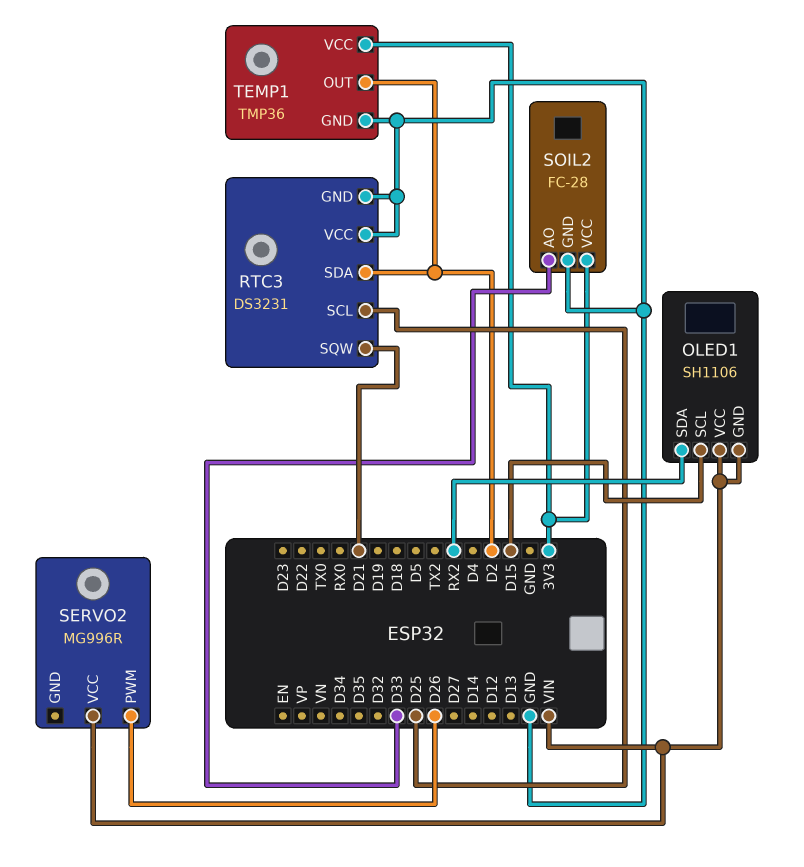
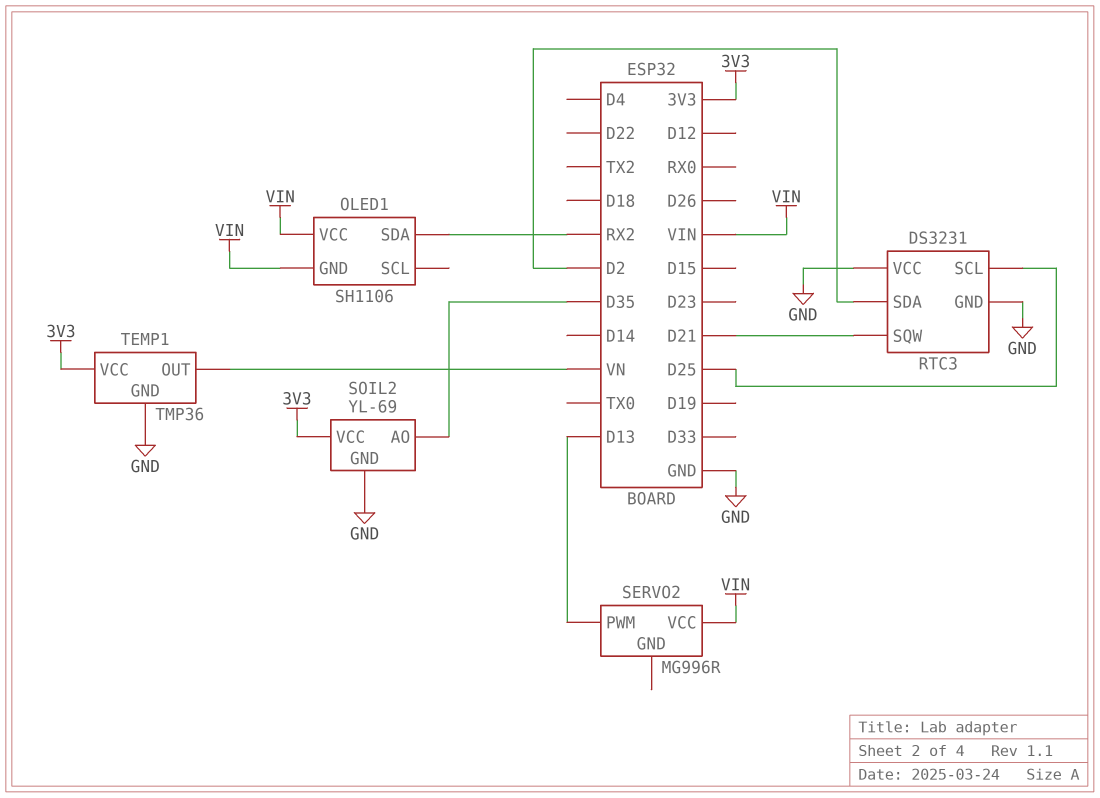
OLED1 pin SCL: D15 -> none
SERVO2 pin PWM: D26 -> D13
SOIL2: FC-28 -> YL-69
SOIL2 pin AO: D33 -> D35
TEMP1 pin OUT: D2 -> VN

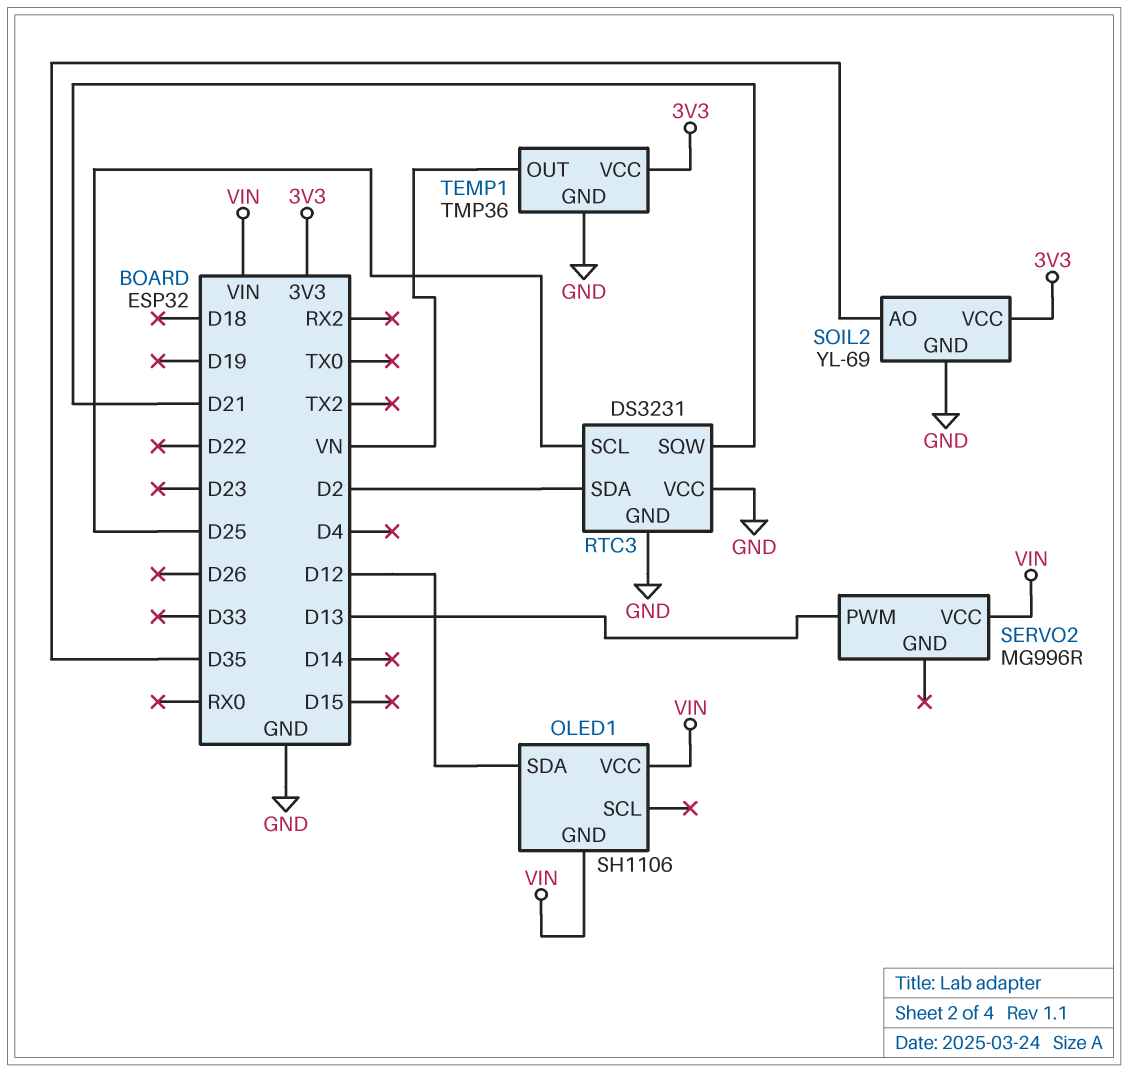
OLED1 pin SDA: RX2 -> D12

